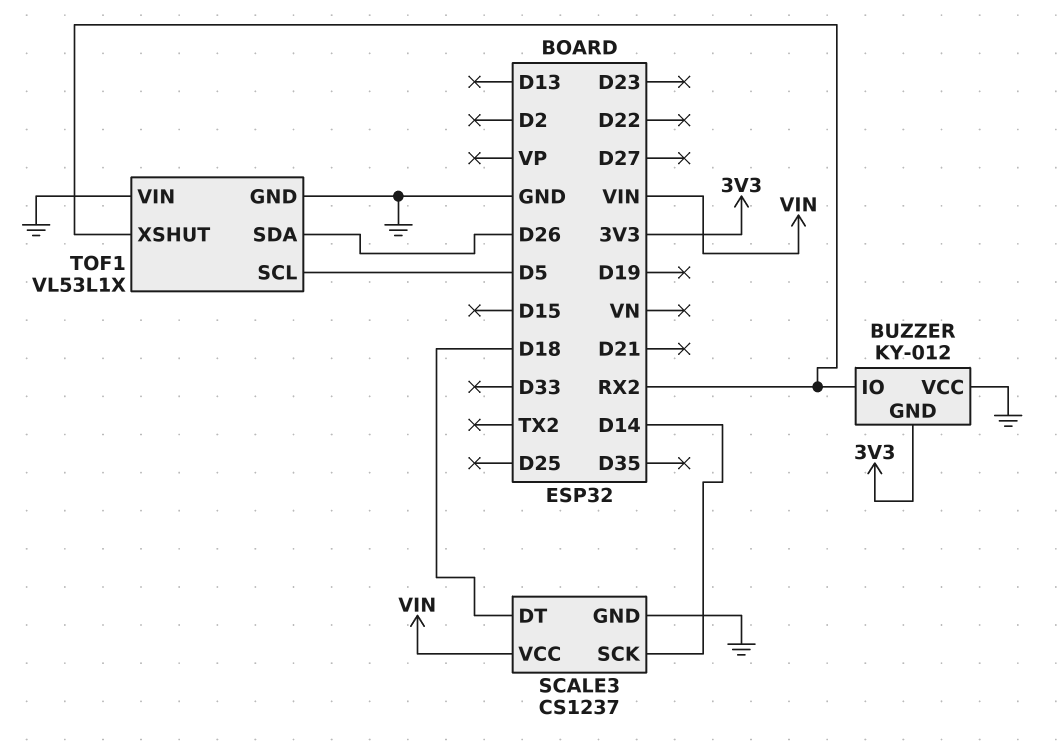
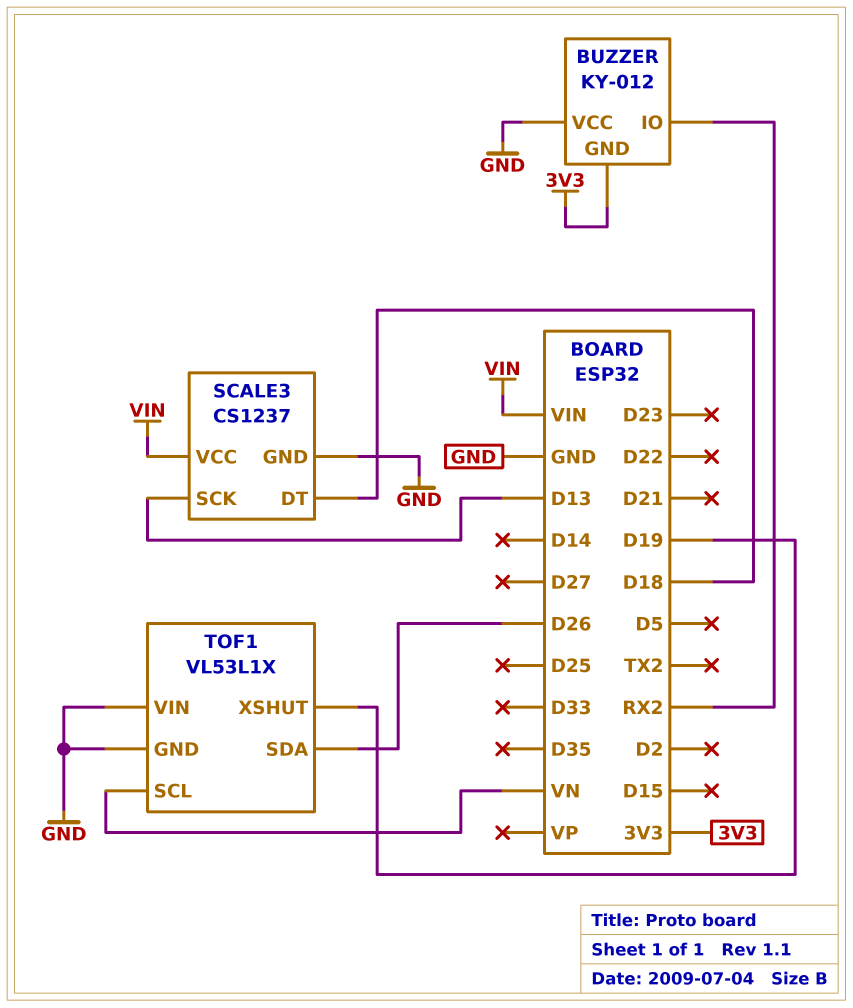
SCALE3 pin SCK: D14 -> D13
TOF1 pin SCL: D5 -> VN
TOF1 pin XSHUT: RX2 -> D19

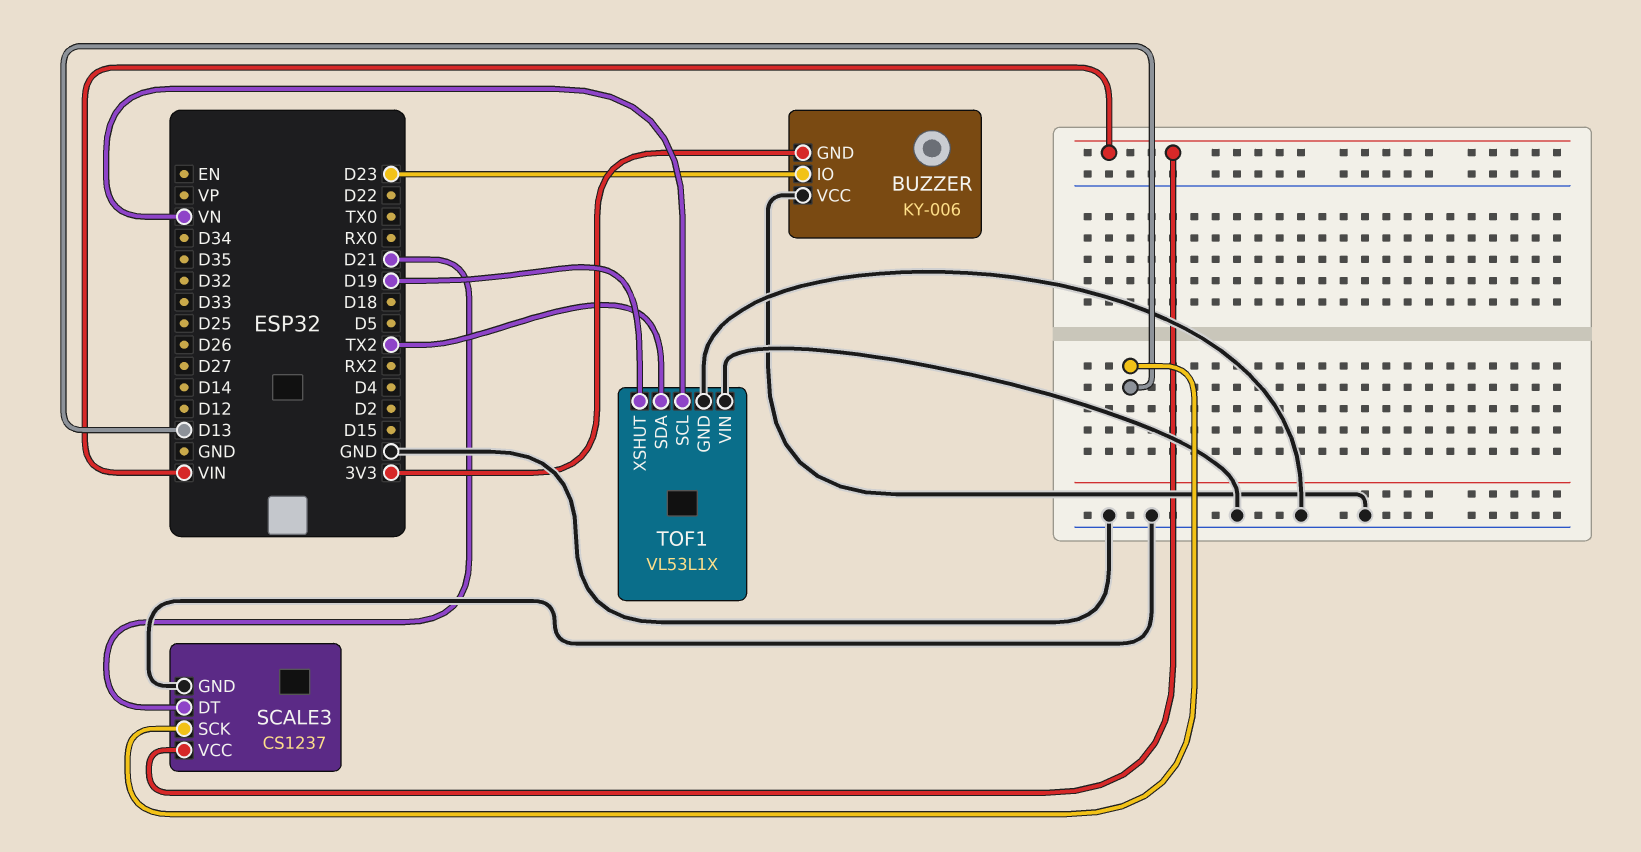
BUZZER: KY-012 -> KY-006
BUZZER pin IO: RX2 -> D23
SCALE3 pin DT: D18 -> D21
TOF1 pin SDA: D26 -> TX2

